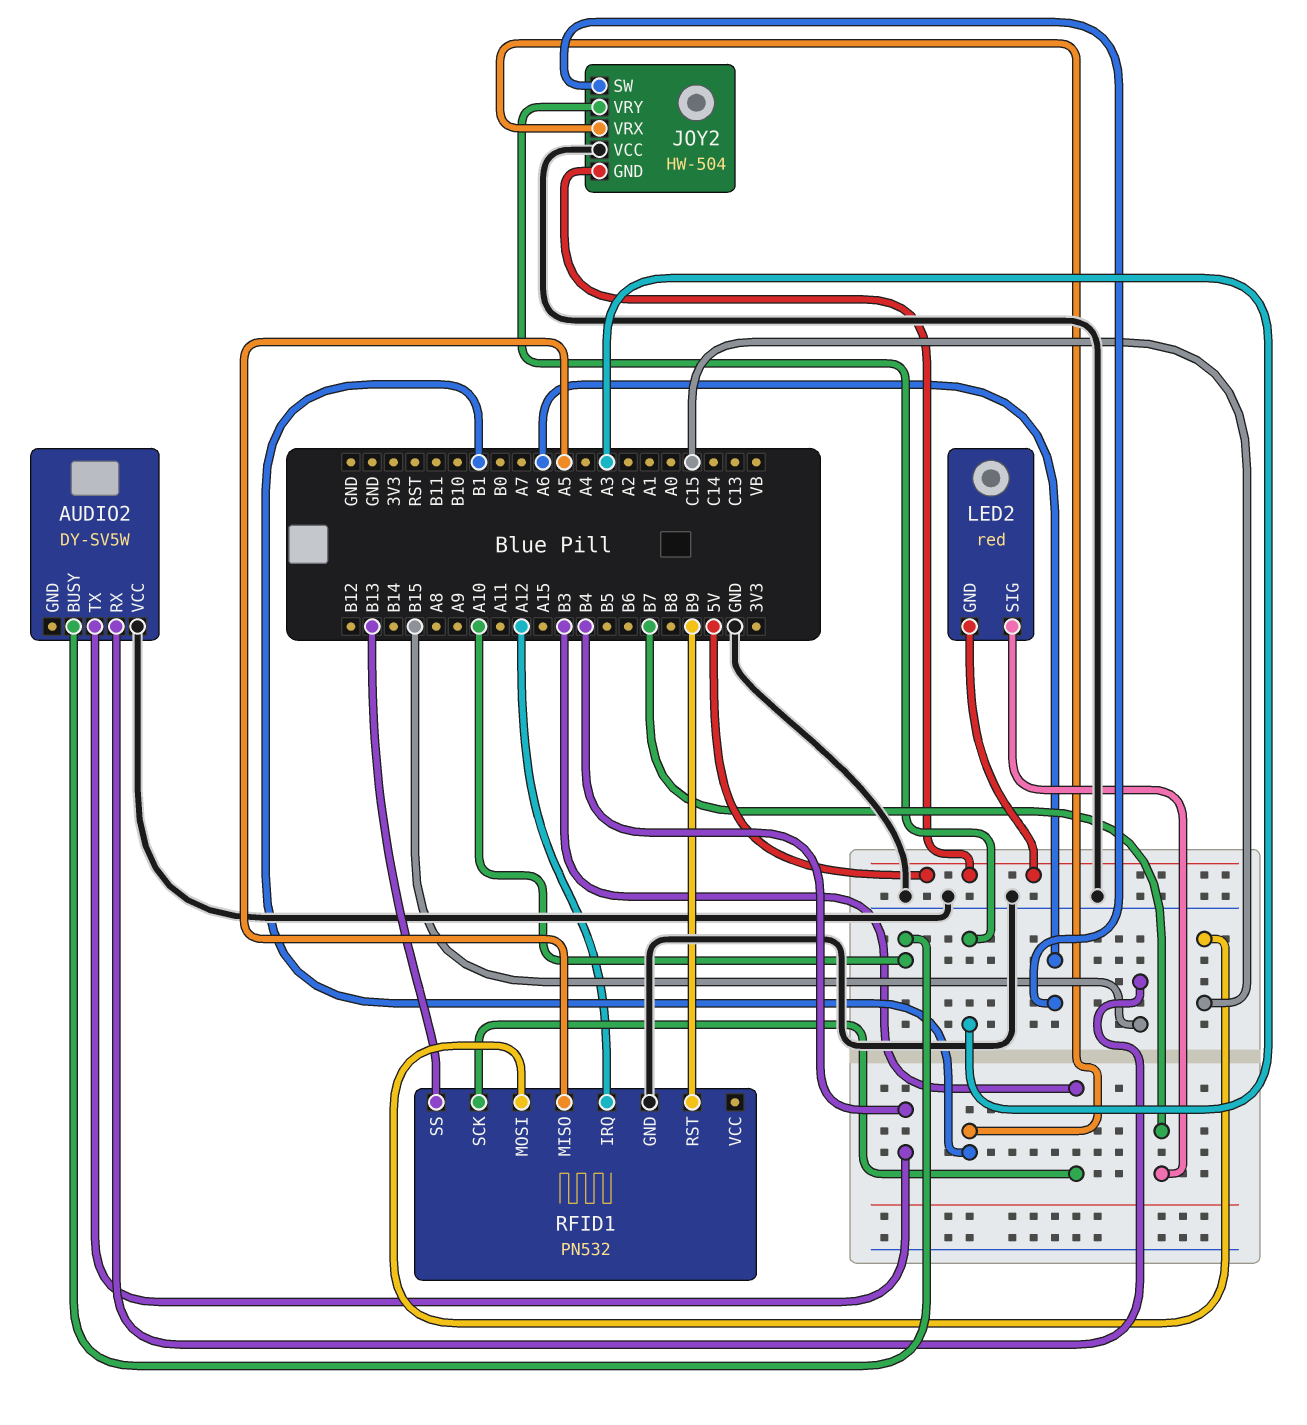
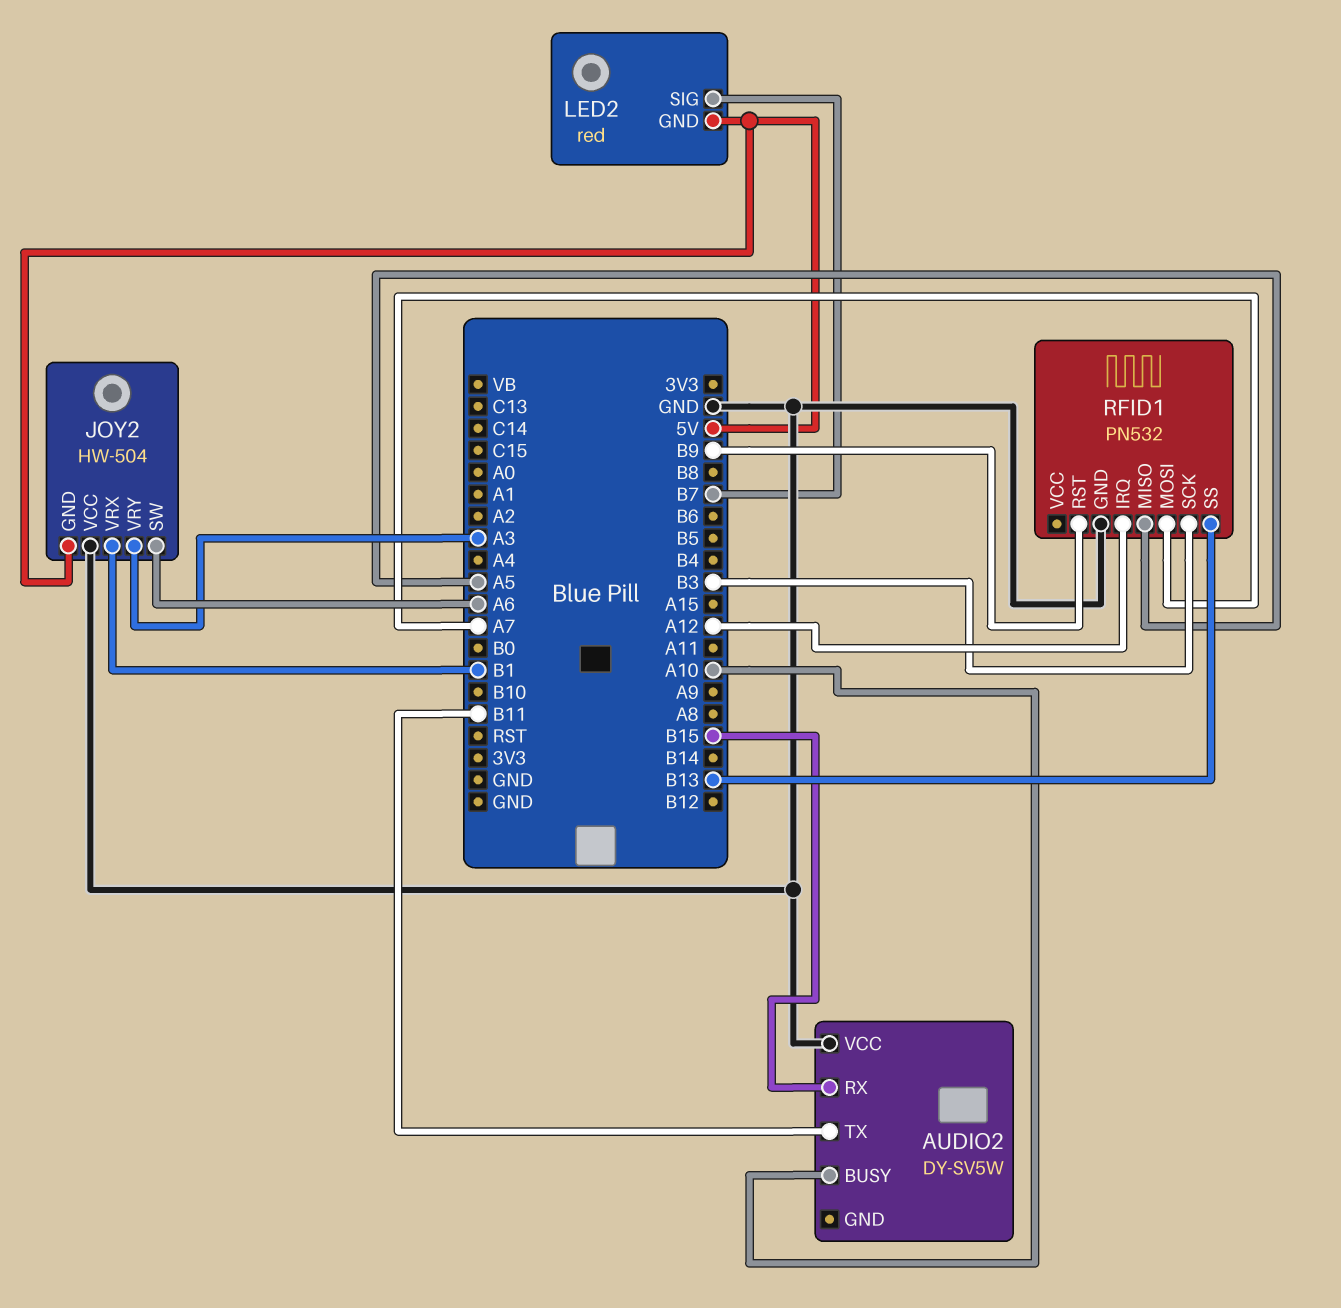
AUDIO2 pin TX: B4 -> B11
RFID1 pin MOSI: C15 -> A7

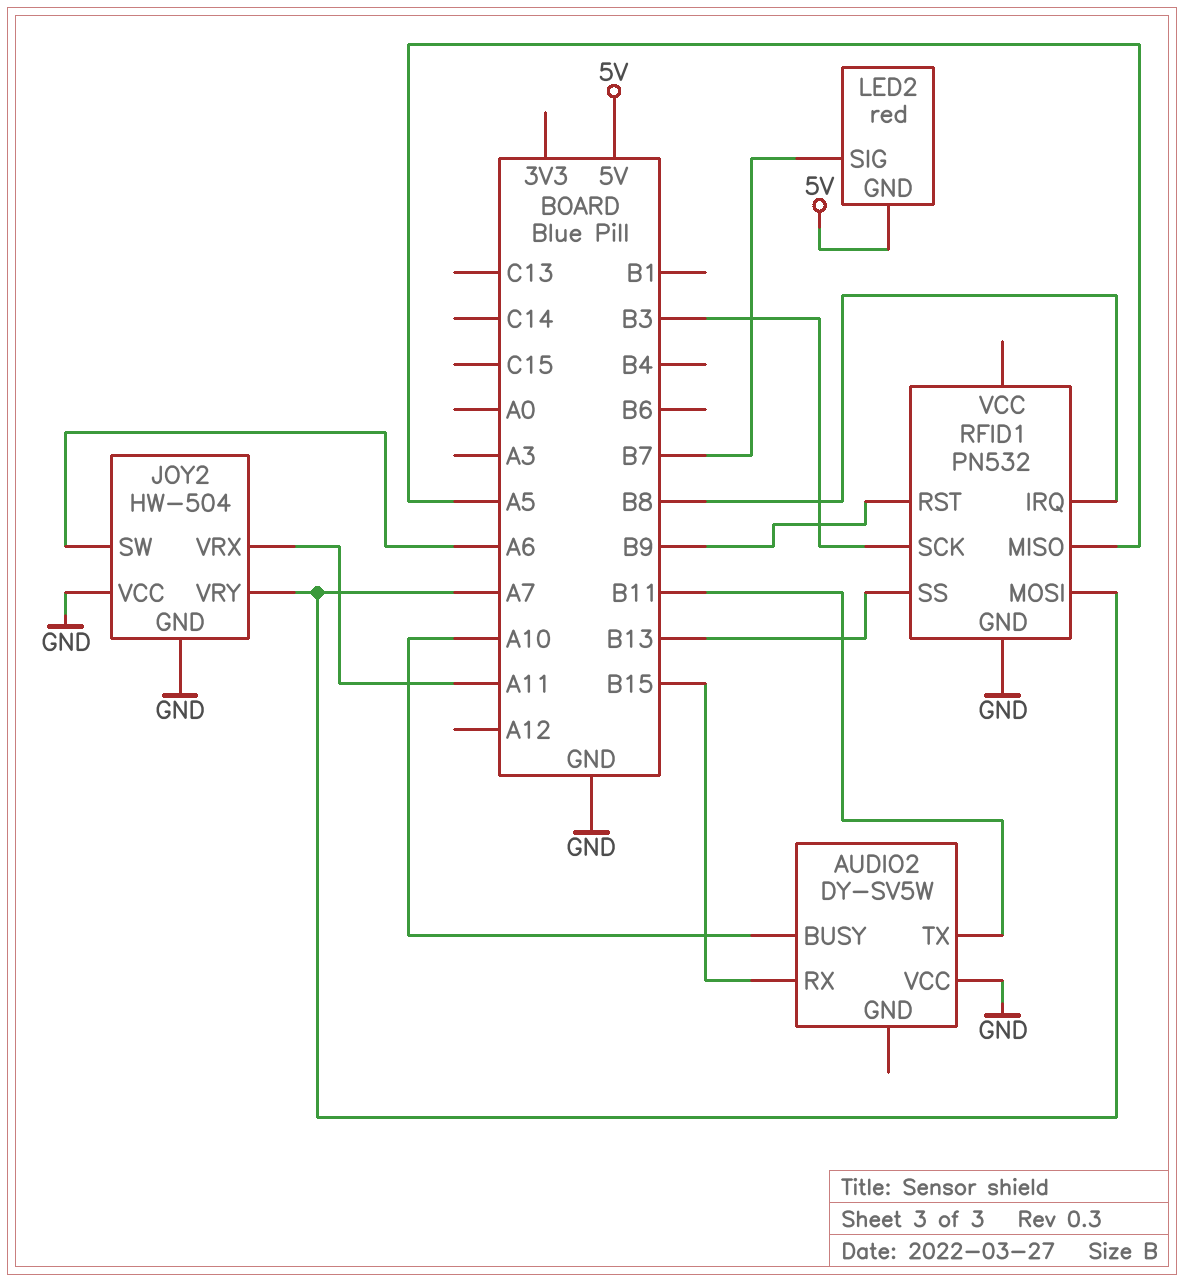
JOY2 pin GND: 5V -> GND
JOY2 pin VRX: B1 -> A11
JOY2 pin VRY: A3 -> A7
RFID1 pin IRQ: A12 -> B8

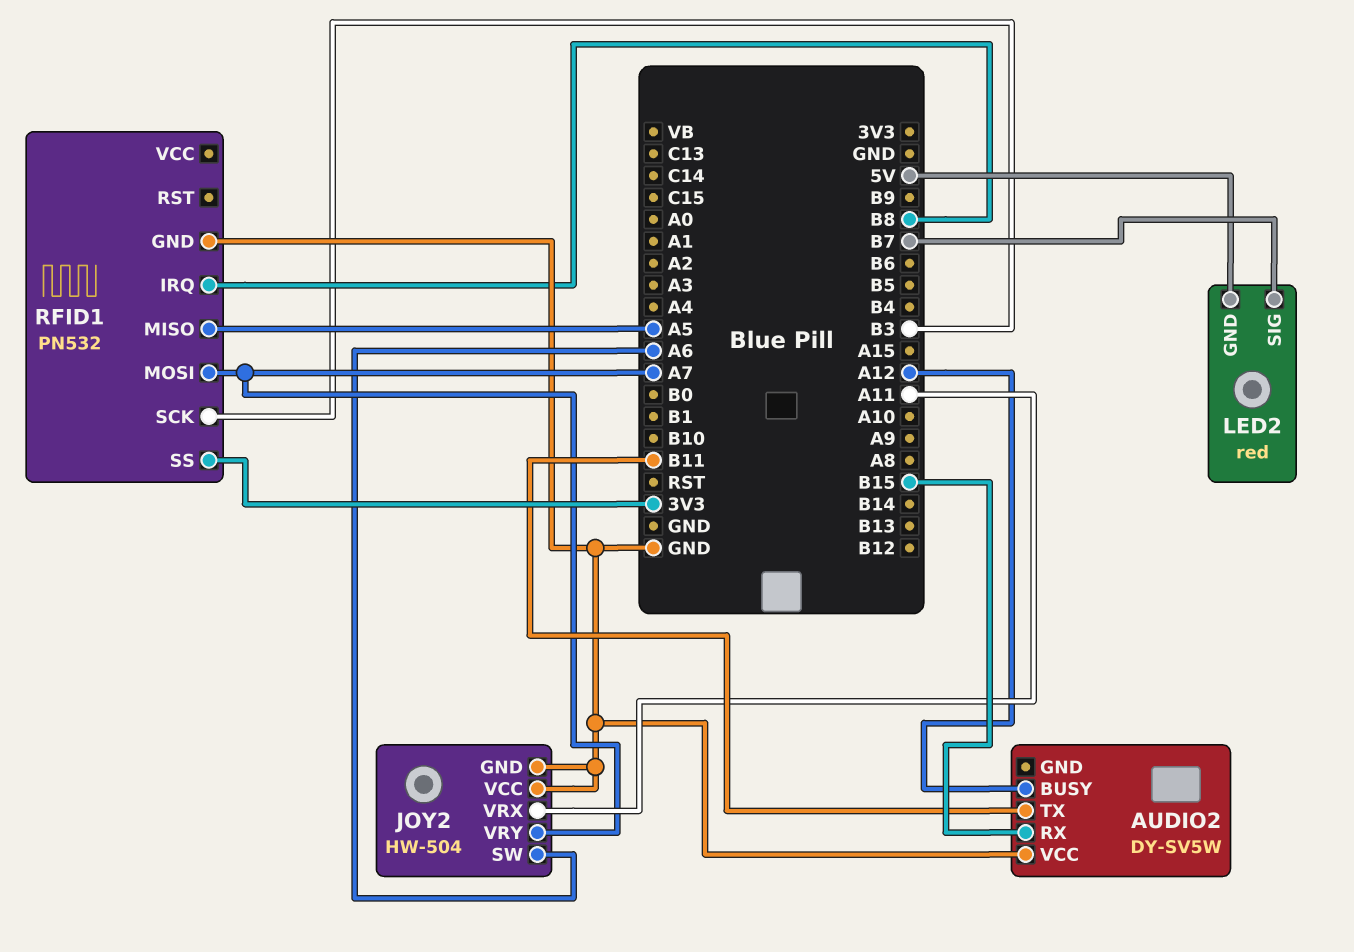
AUDIO2 pin BUSY: A10 -> A12
RFID1 pin RST: B9 -> none
RFID1 pin SS: B13 -> 3V3

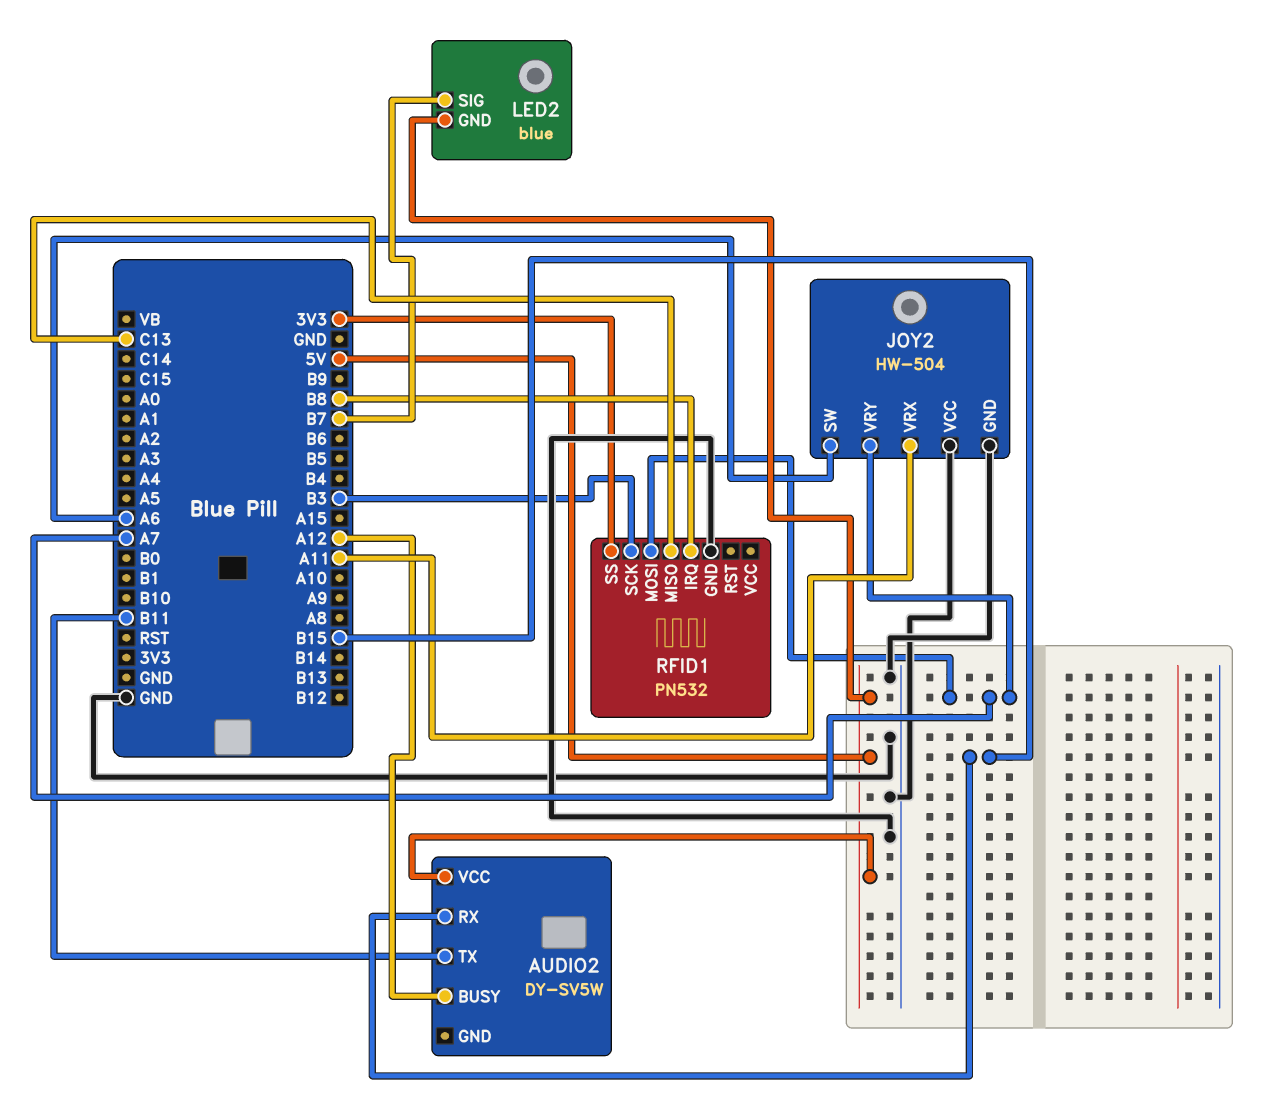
AUDIO2 pin VCC: GND -> 5V
LED2: red -> blue
RFID1 pin MISO: A5 -> C13

